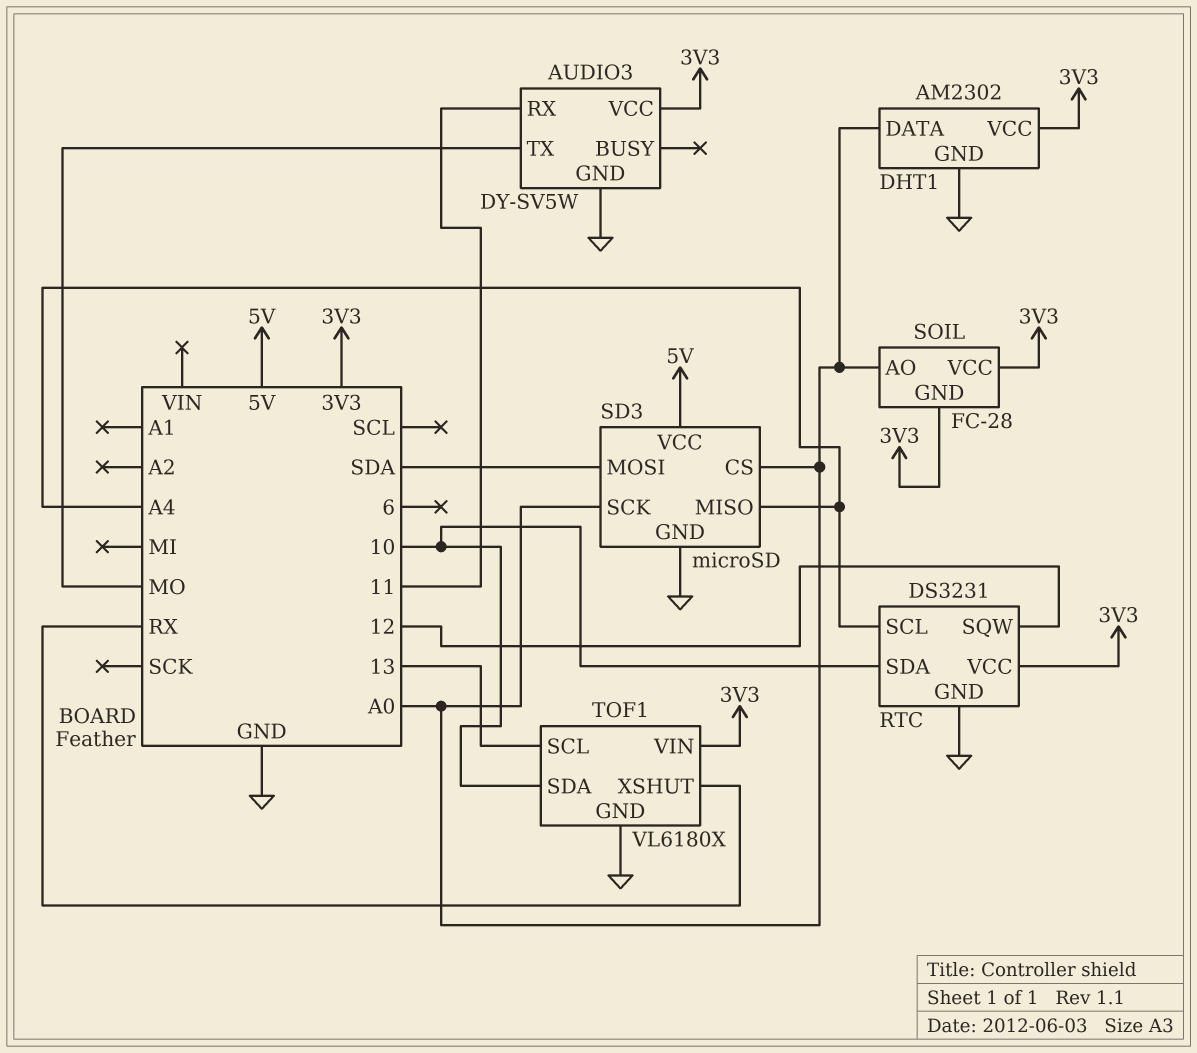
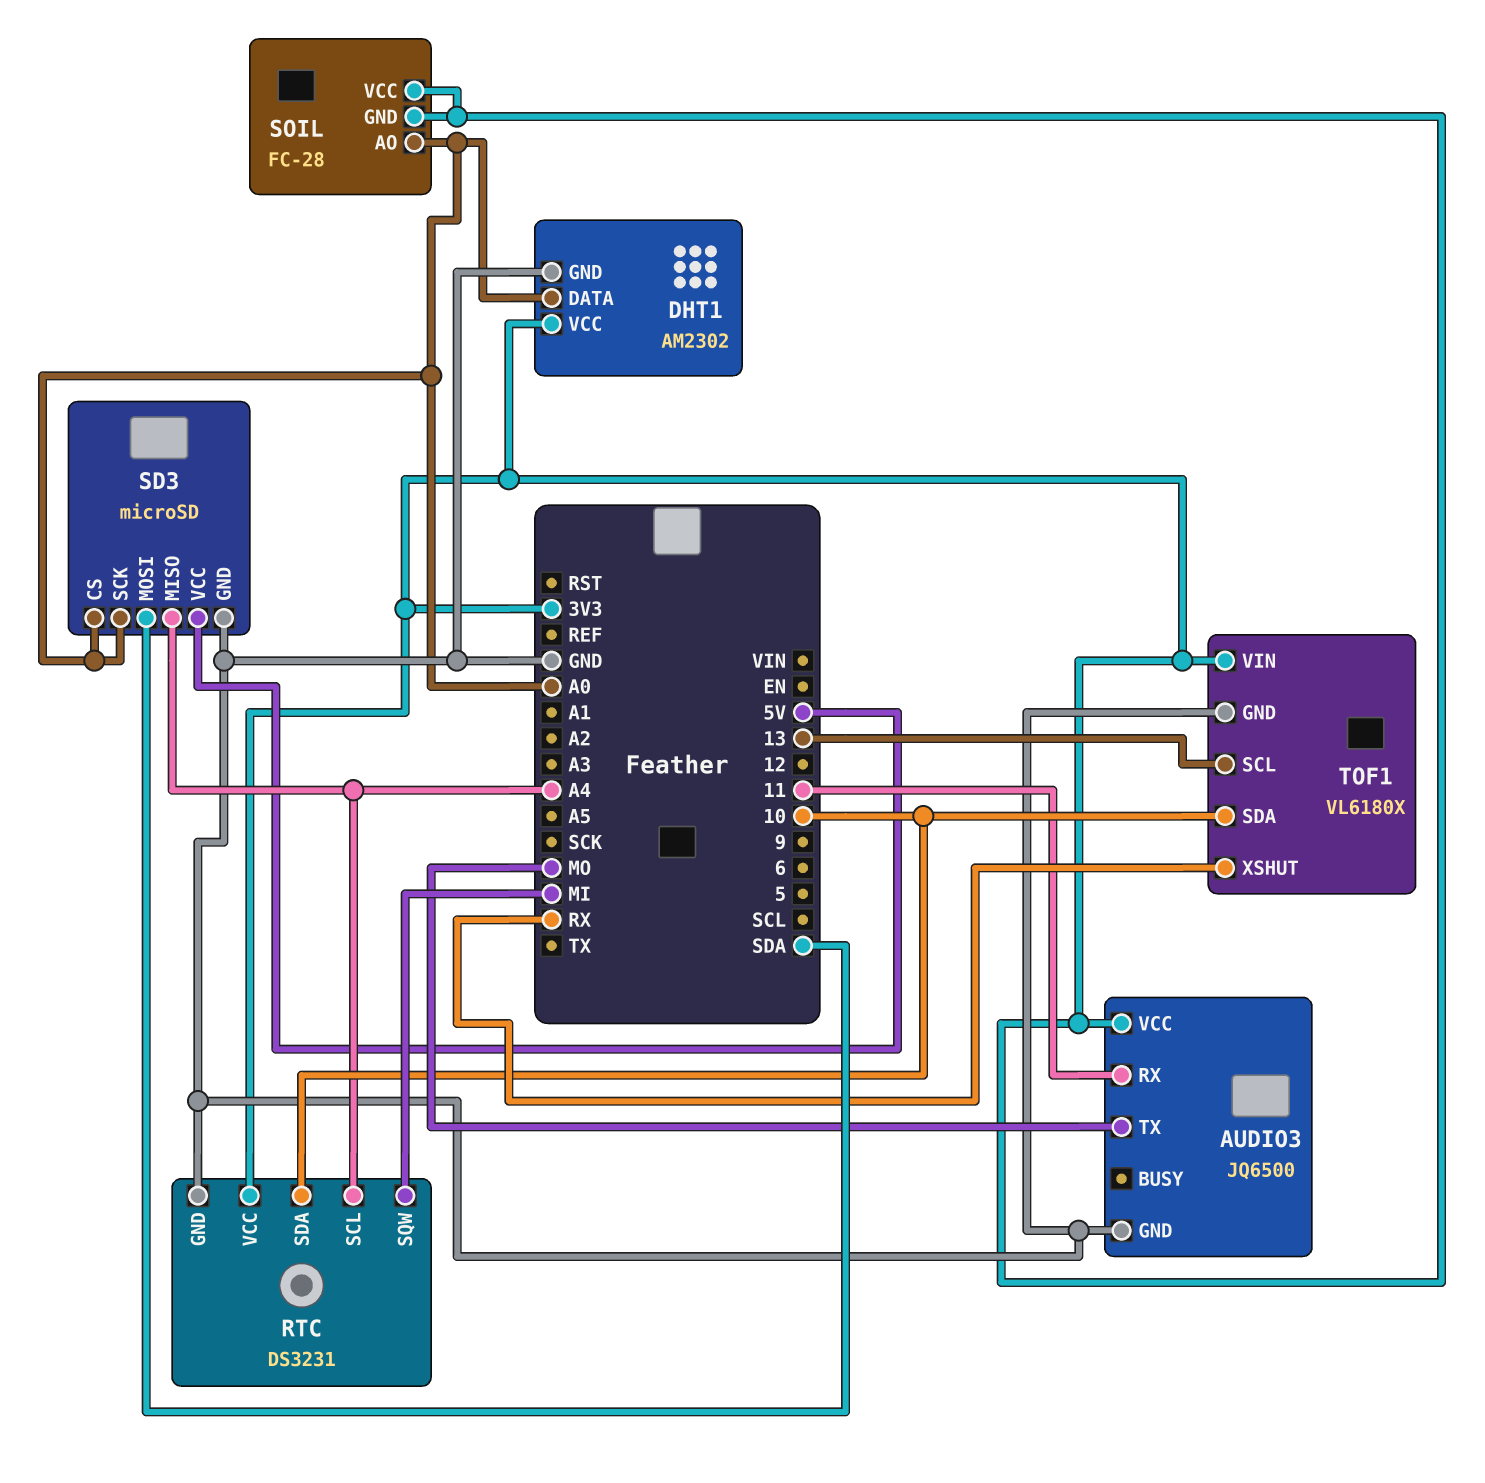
AUDIO3: DY-SV5W -> JQ6500
RTC pin SQW: 12 -> MI

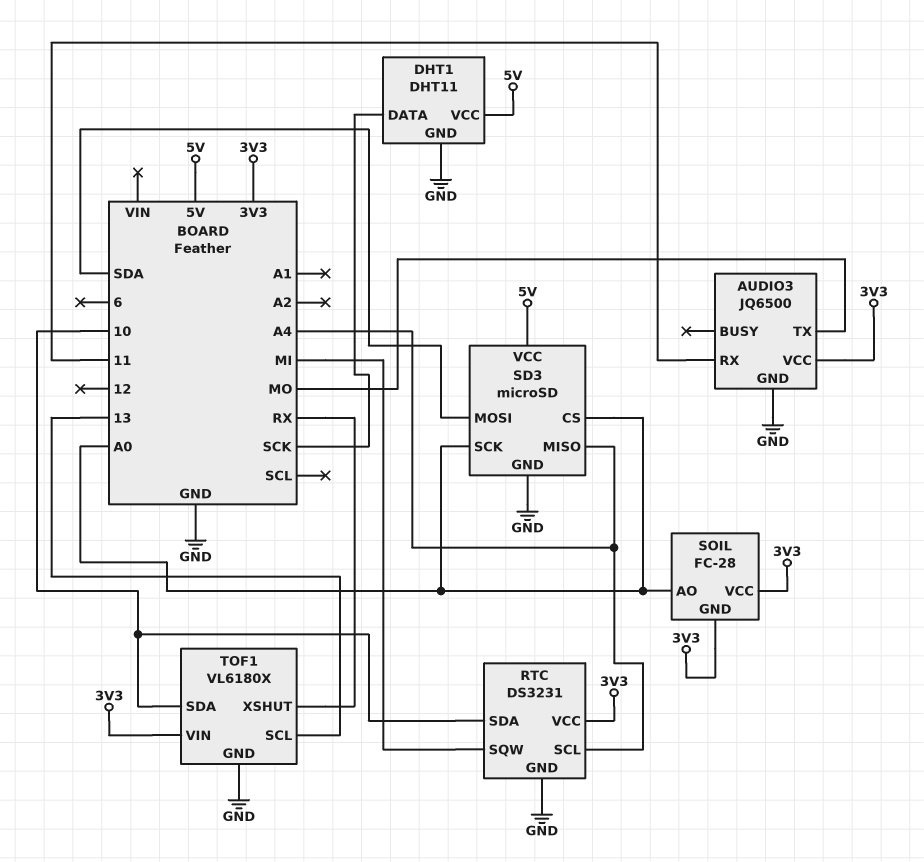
DHT1: AM2302 -> DHT11
DHT1 pin DATA: A0 -> SCK
DHT1 pin VCC: 3V3 -> 5V

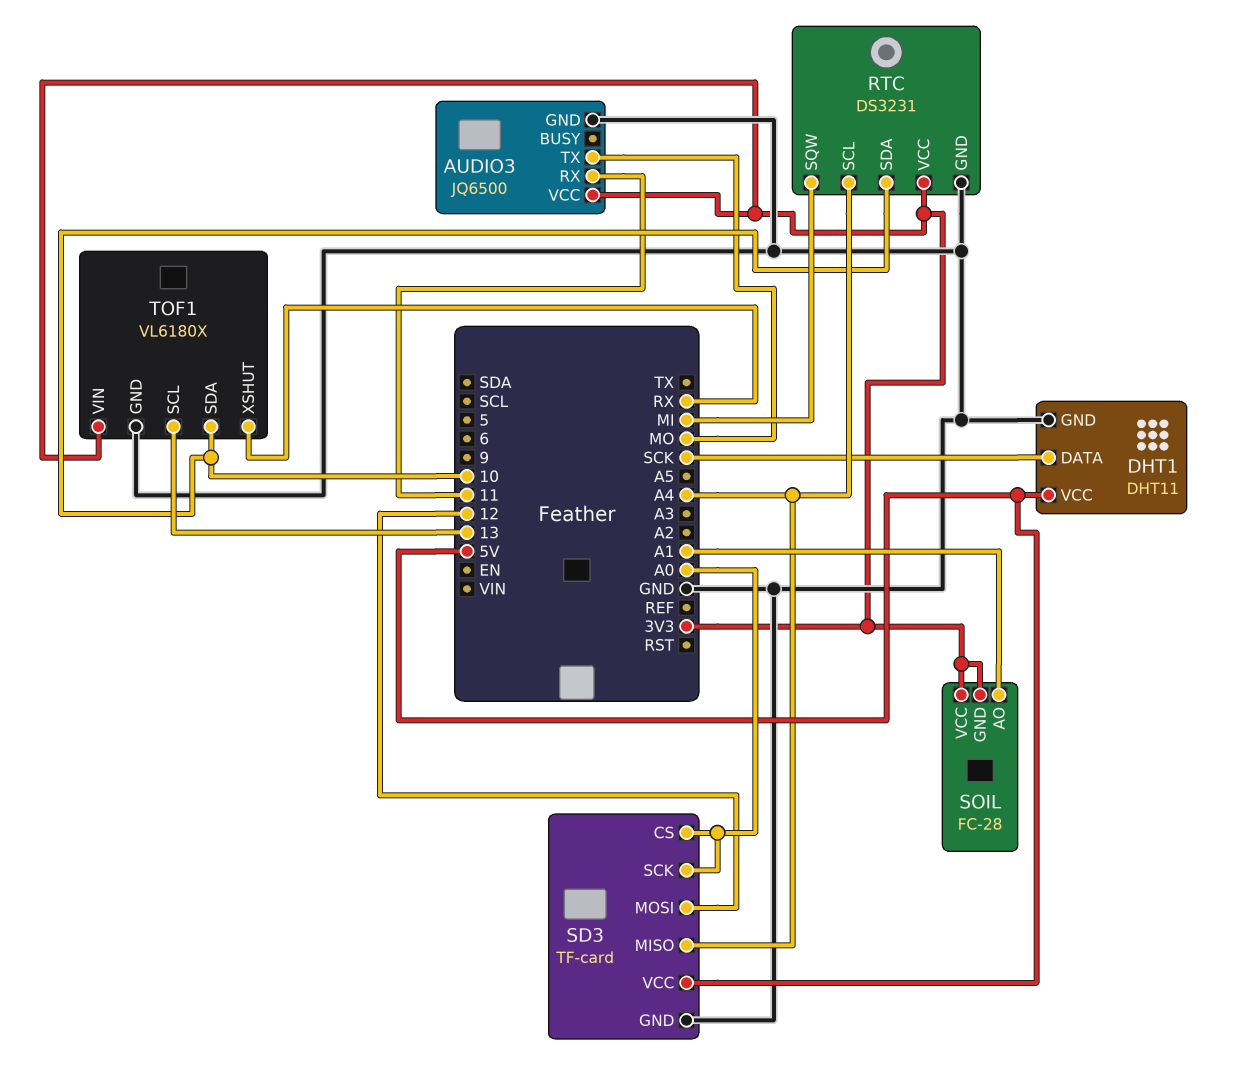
SD3: microSD -> TF-card
SD3 pin MOSI: SDA -> 12
SOIL pin AO: A0 -> A1

